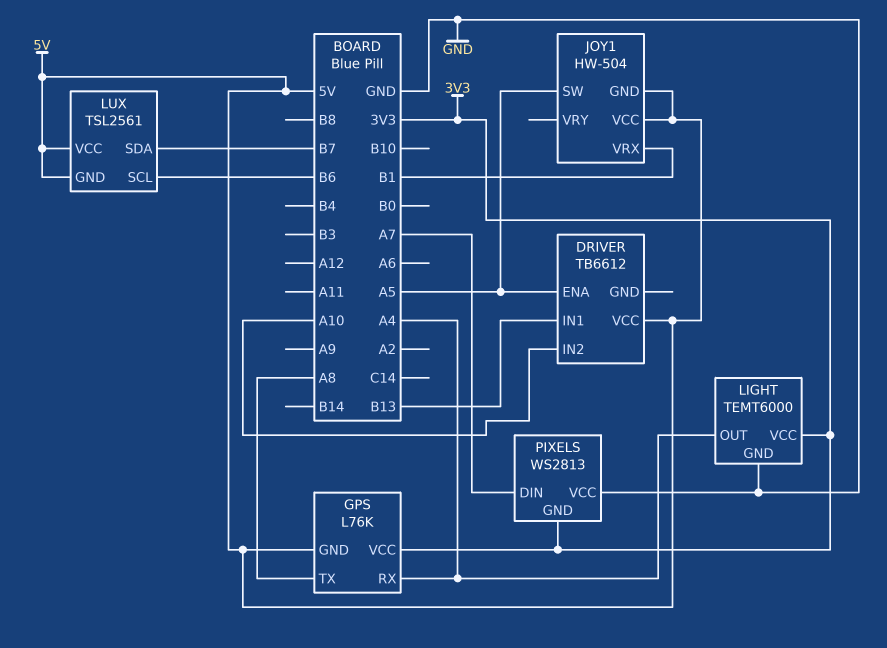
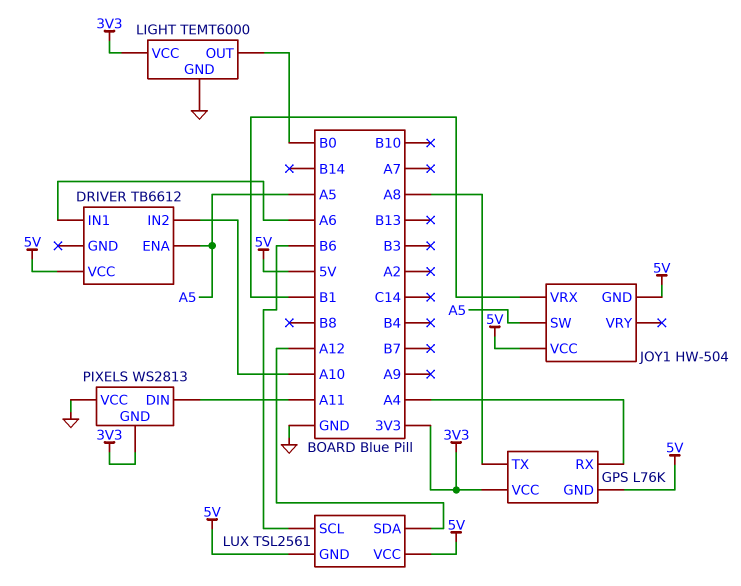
DRIVER pin IN1: B13 -> A6
LIGHT pin OUT: A4 -> B0
LUX pin SDA: B7 -> A12
PIXELS pin DIN: A7 -> A11

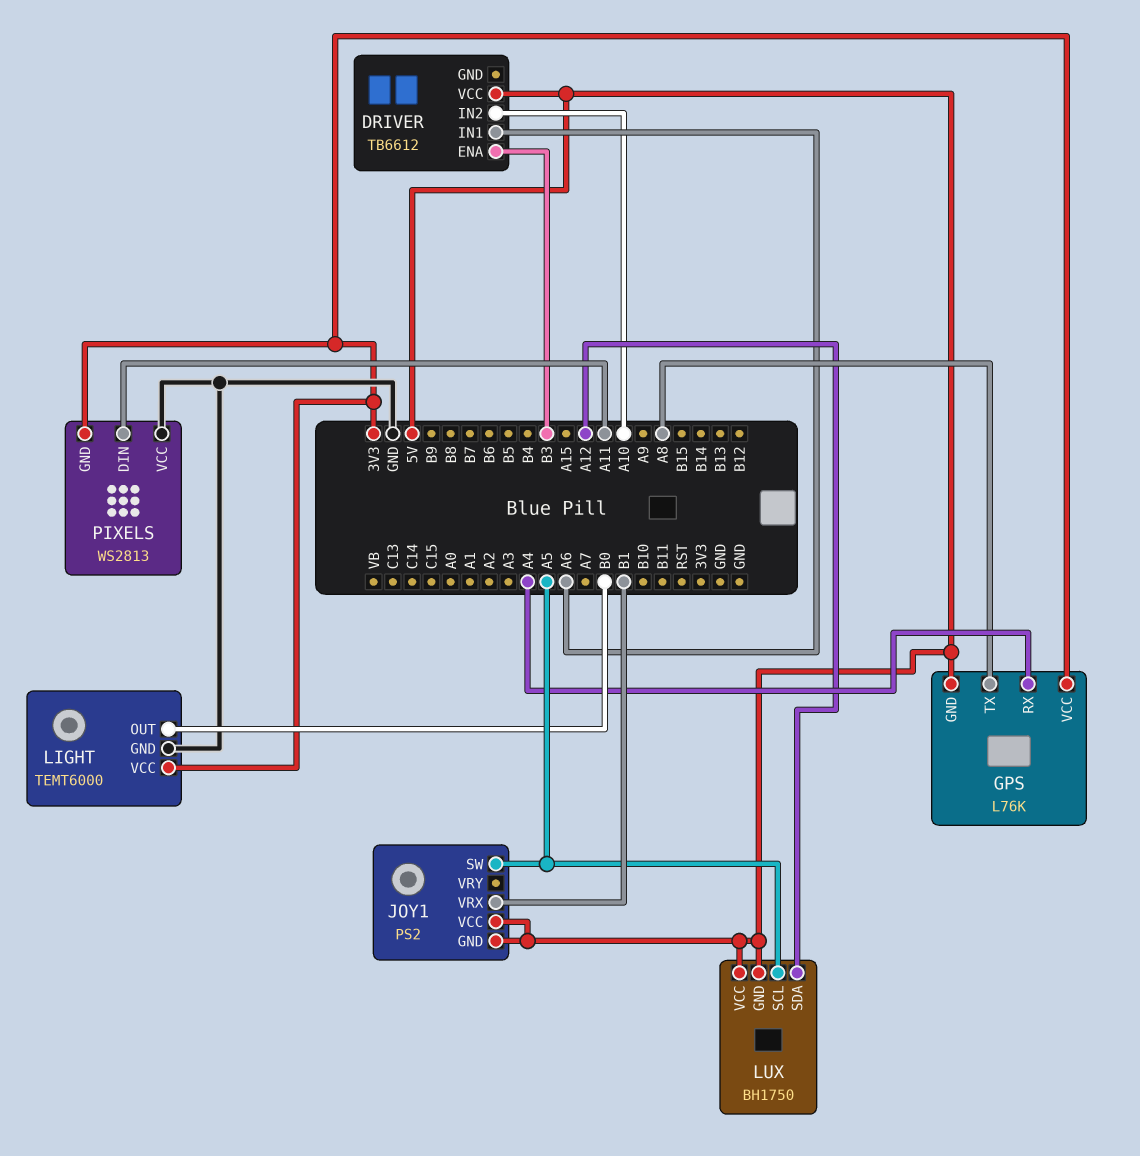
DRIVER pin ENA: A5 -> B3
JOY1: HW-504 -> PS2
LUX: TSL2561 -> BH1750
LUX pin SCL: B6 -> A5

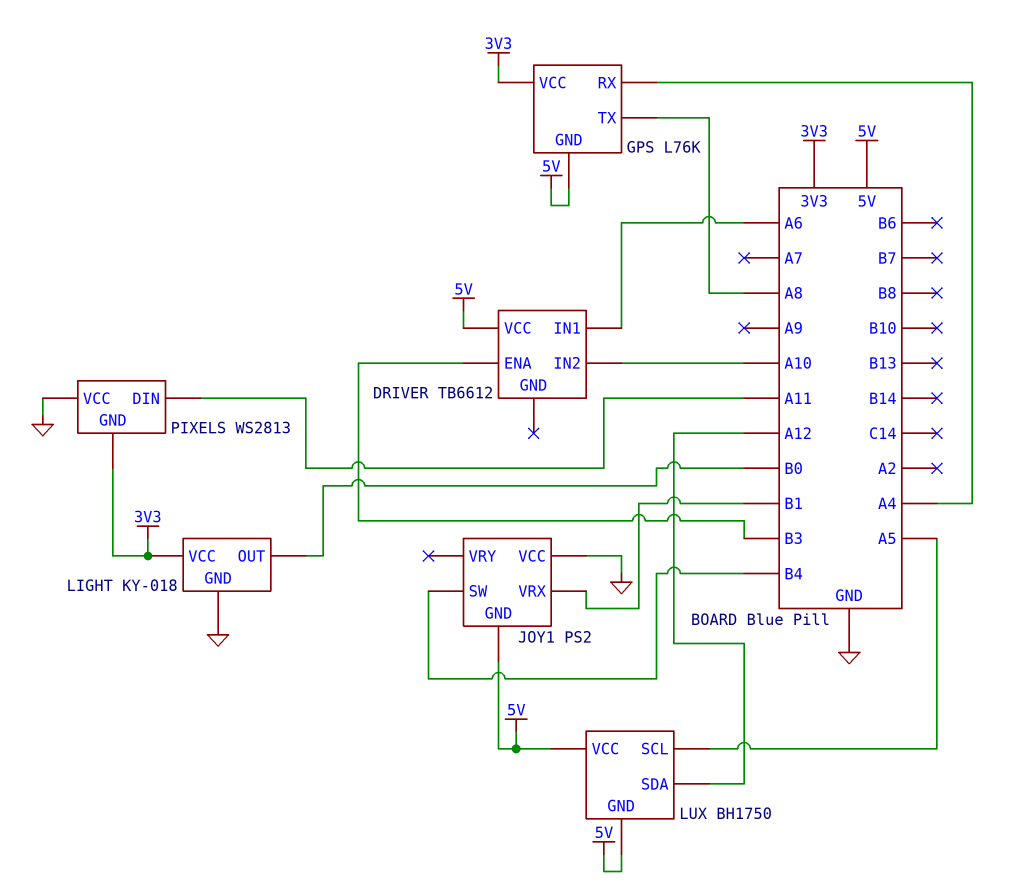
JOY1 pin SW: A5 -> B4
JOY1 pin VCC: 5V -> GND
LIGHT: TEMT6000 -> KY-018

